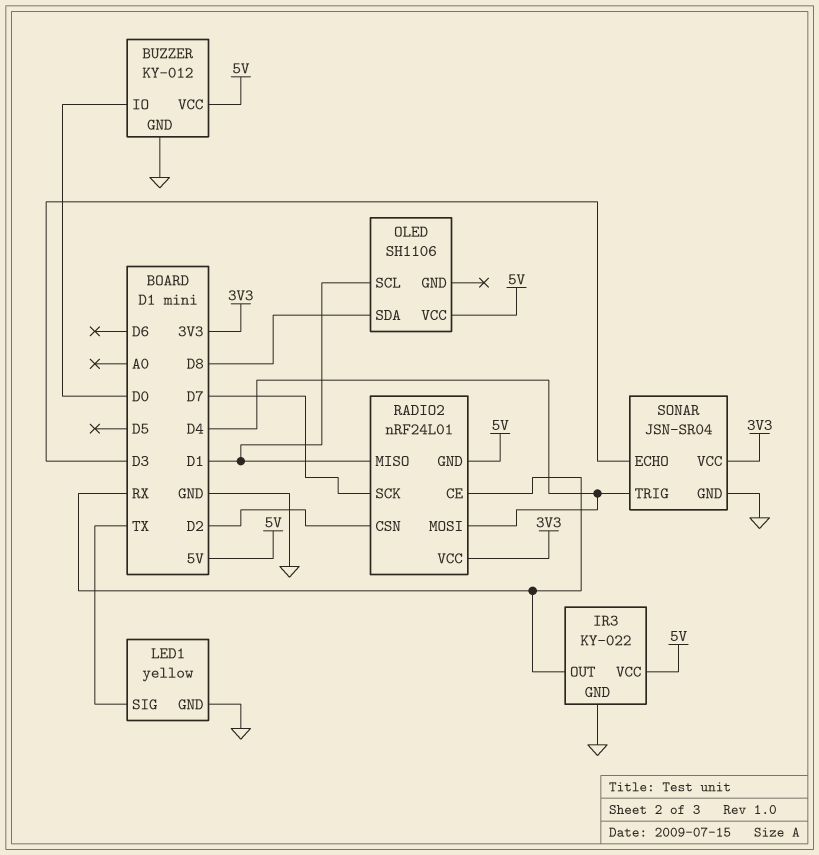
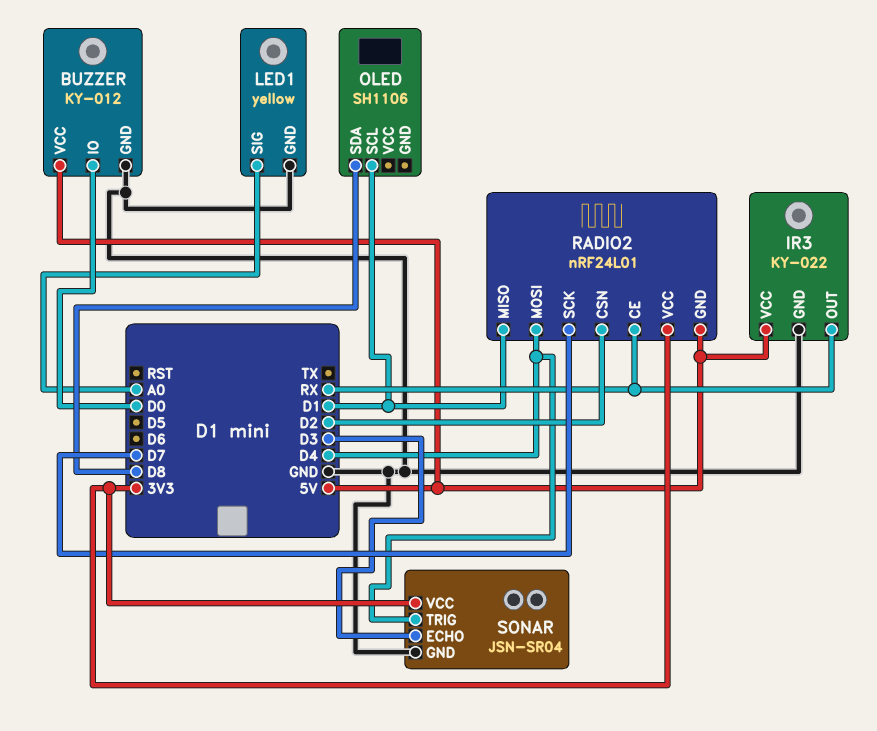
LED1 pin SIG: TX -> A0
OLED pin VCC: 5V -> none

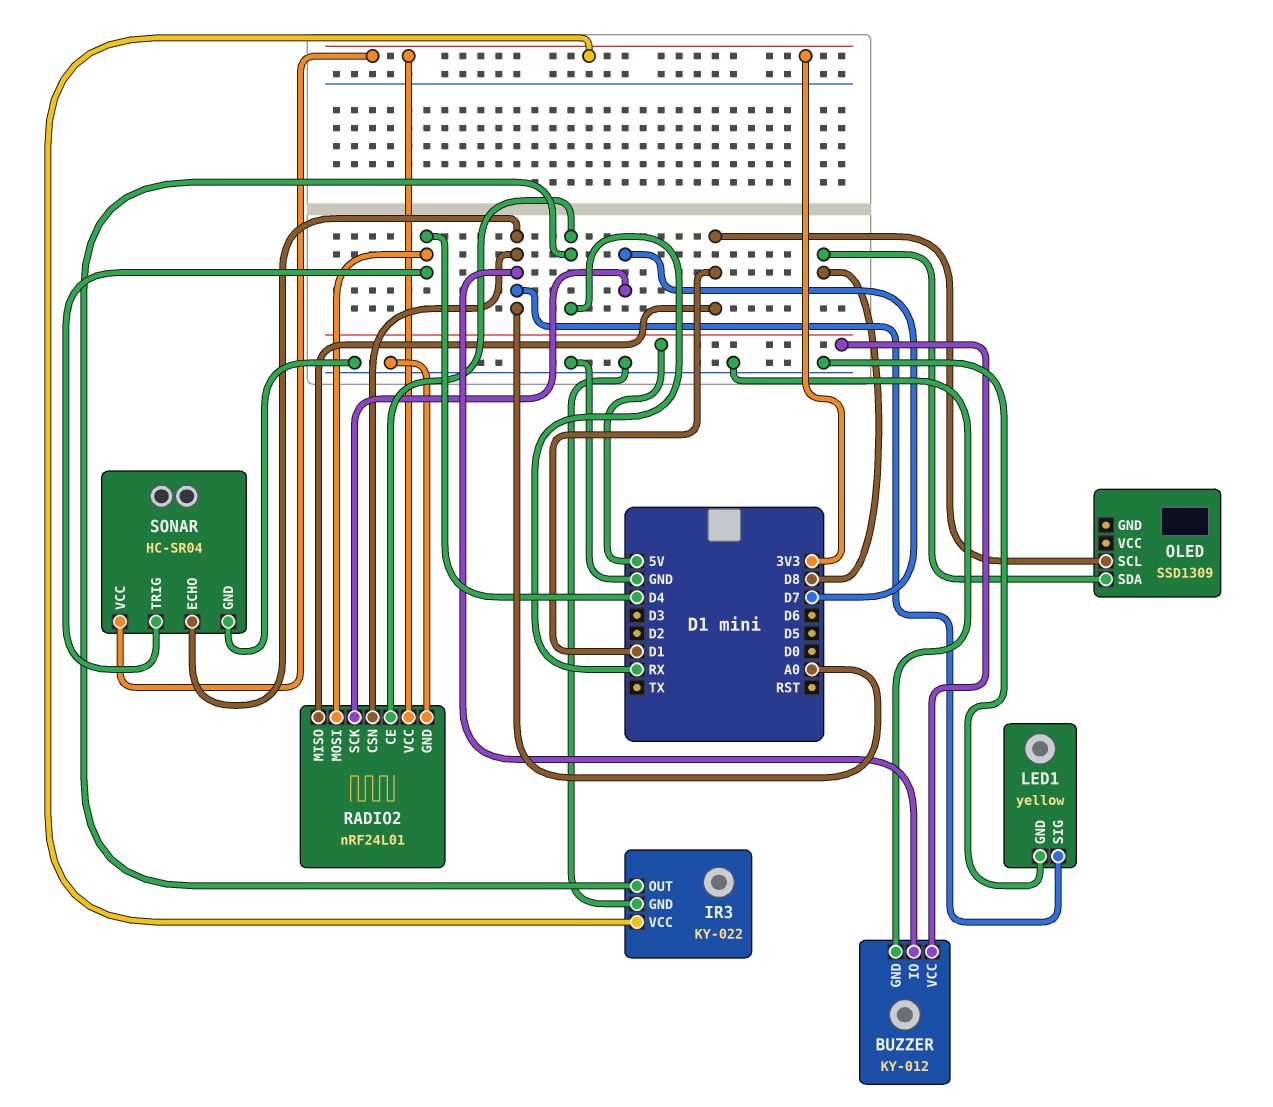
BUZZER pin IO: D0 -> A0
IR3 pin VCC: 5V -> 3V3
OLED: SH1106 -> SSD1309
RADIO2 pin CSN: D2 -> A0
RADIO2 pin GND: 5V -> GND
SONAR: JSN-SR04 -> HC-SR04
SONAR pin ECHO: D3 -> A0

